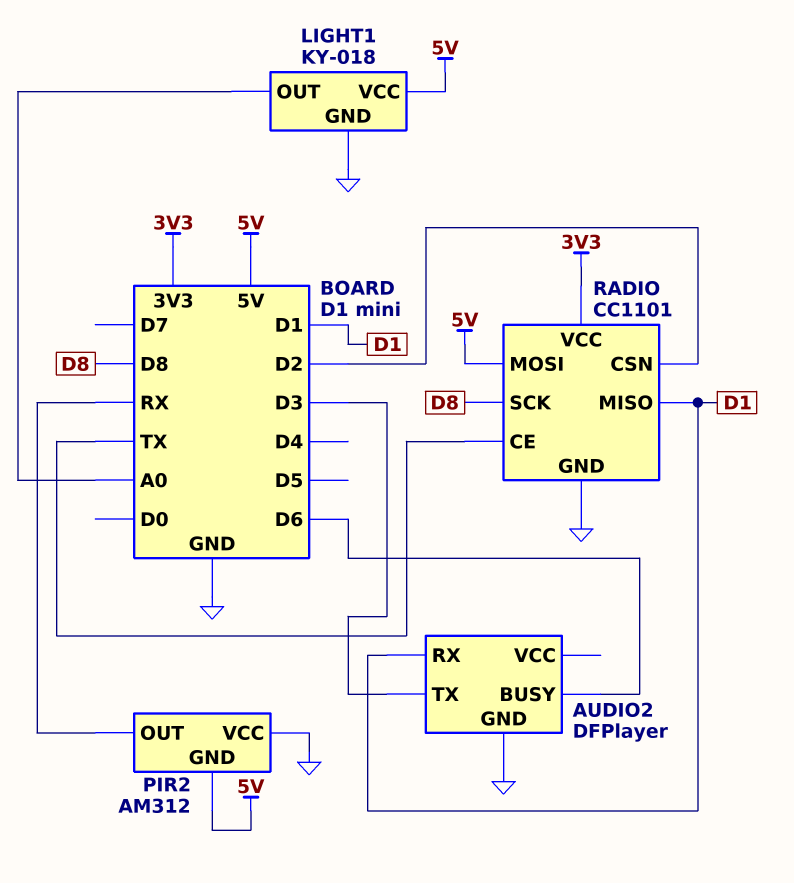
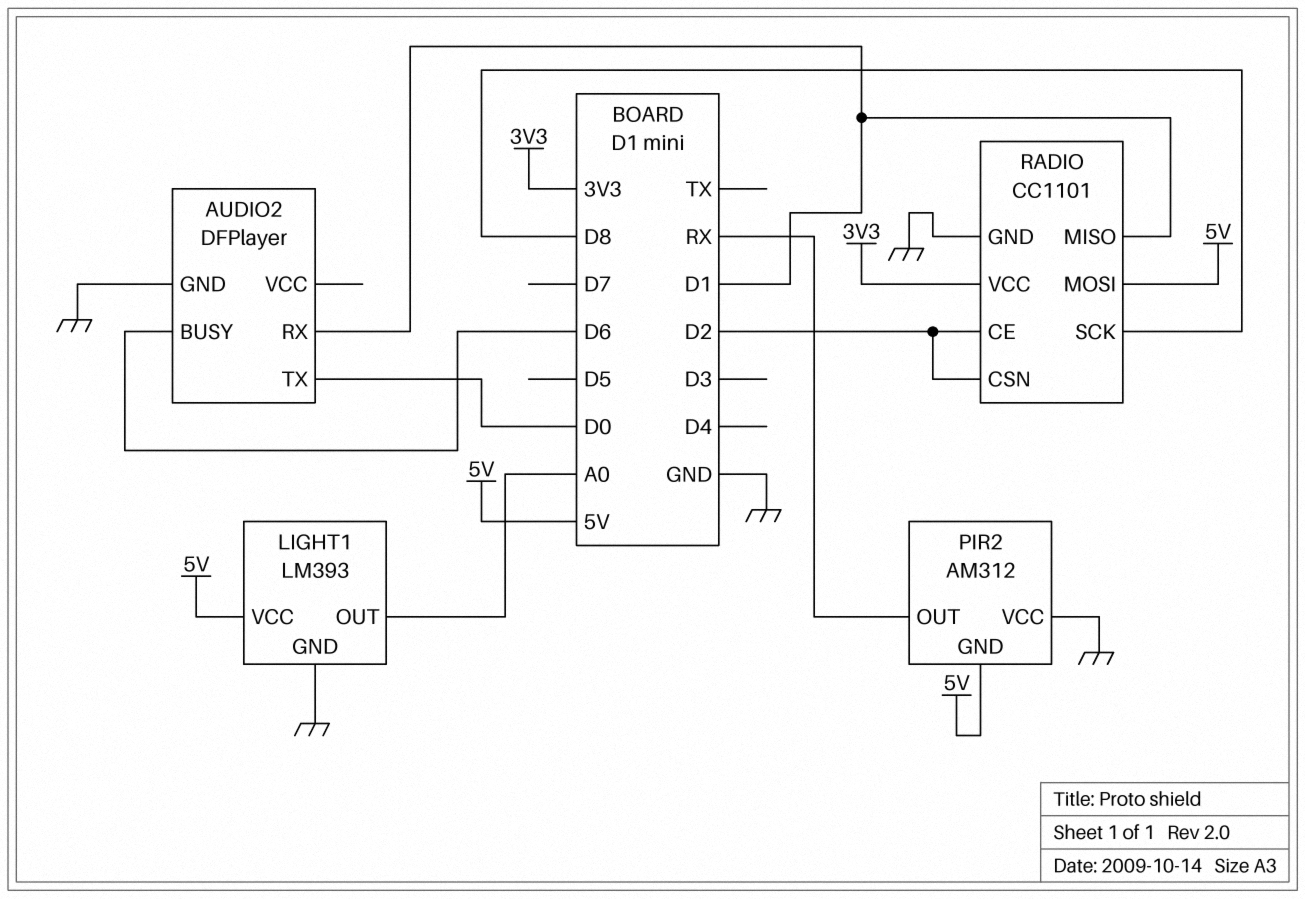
AUDIO2 pin TX: D3 -> D0
LIGHT1: KY-018 -> LM393
RADIO pin CE: TX -> D2

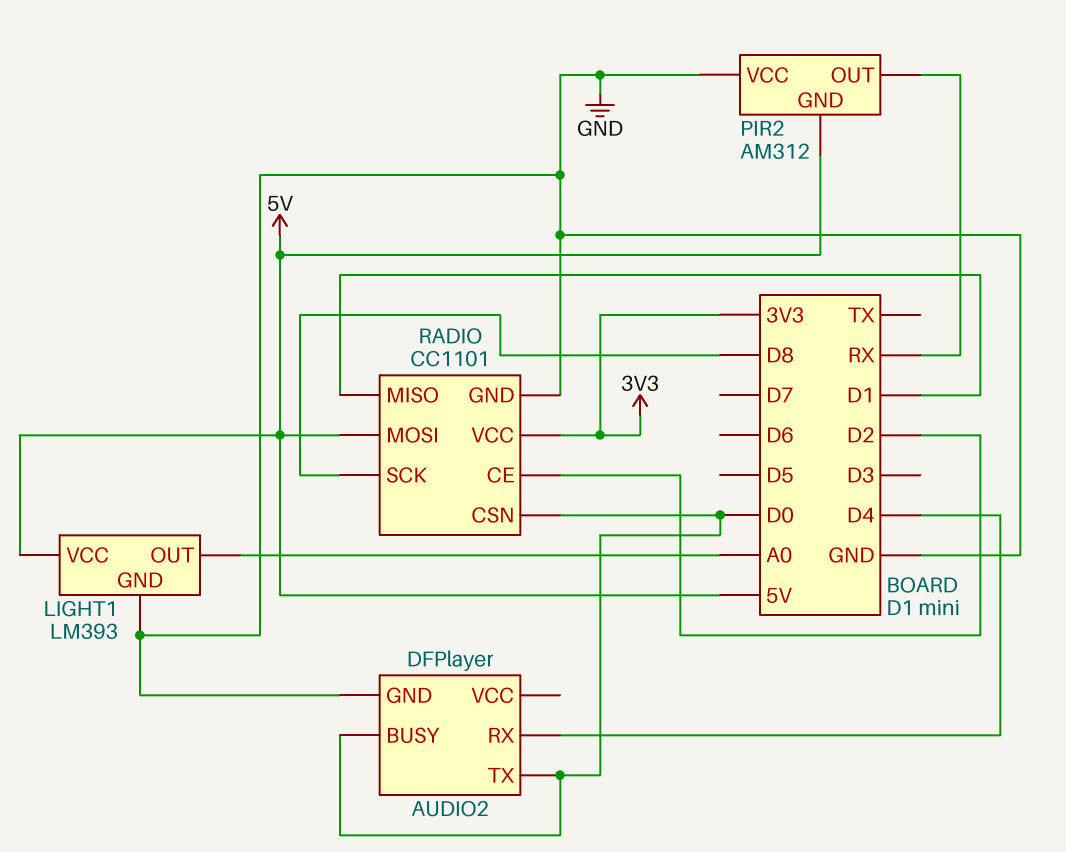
AUDIO2 pin BUSY: D6 -> D0
AUDIO2 pin RX: D1 -> D4
RADIO pin CSN: D2 -> D0

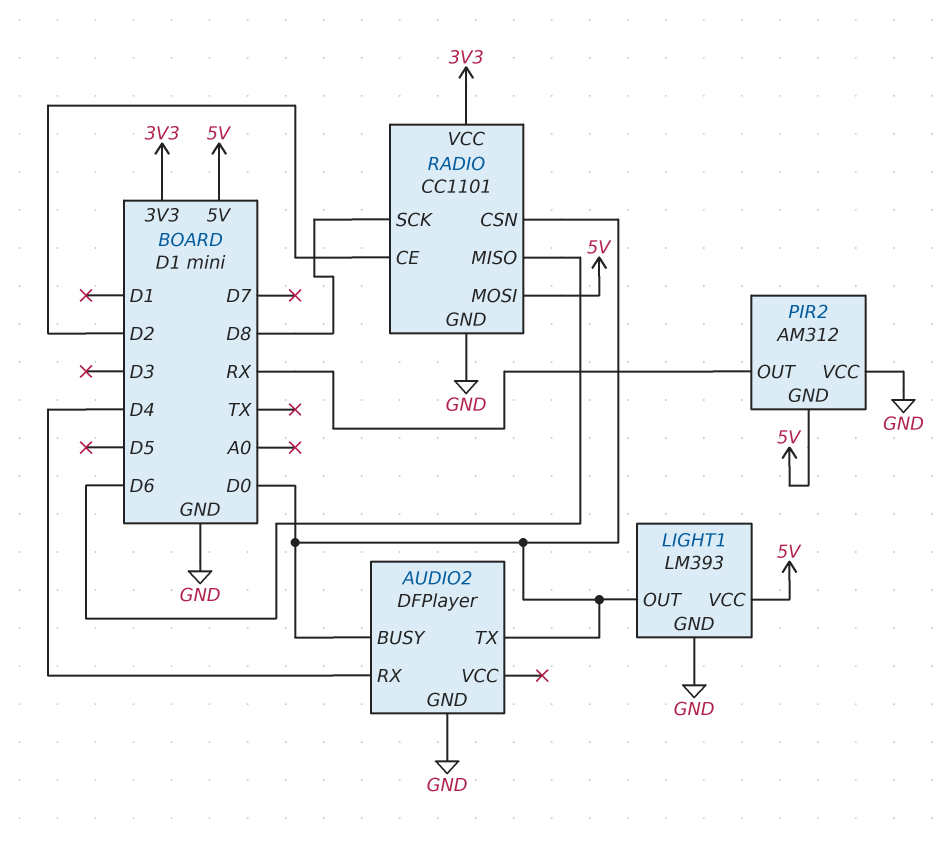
LIGHT1 pin OUT: A0 -> D0
RADIO pin MISO: D1 -> D6

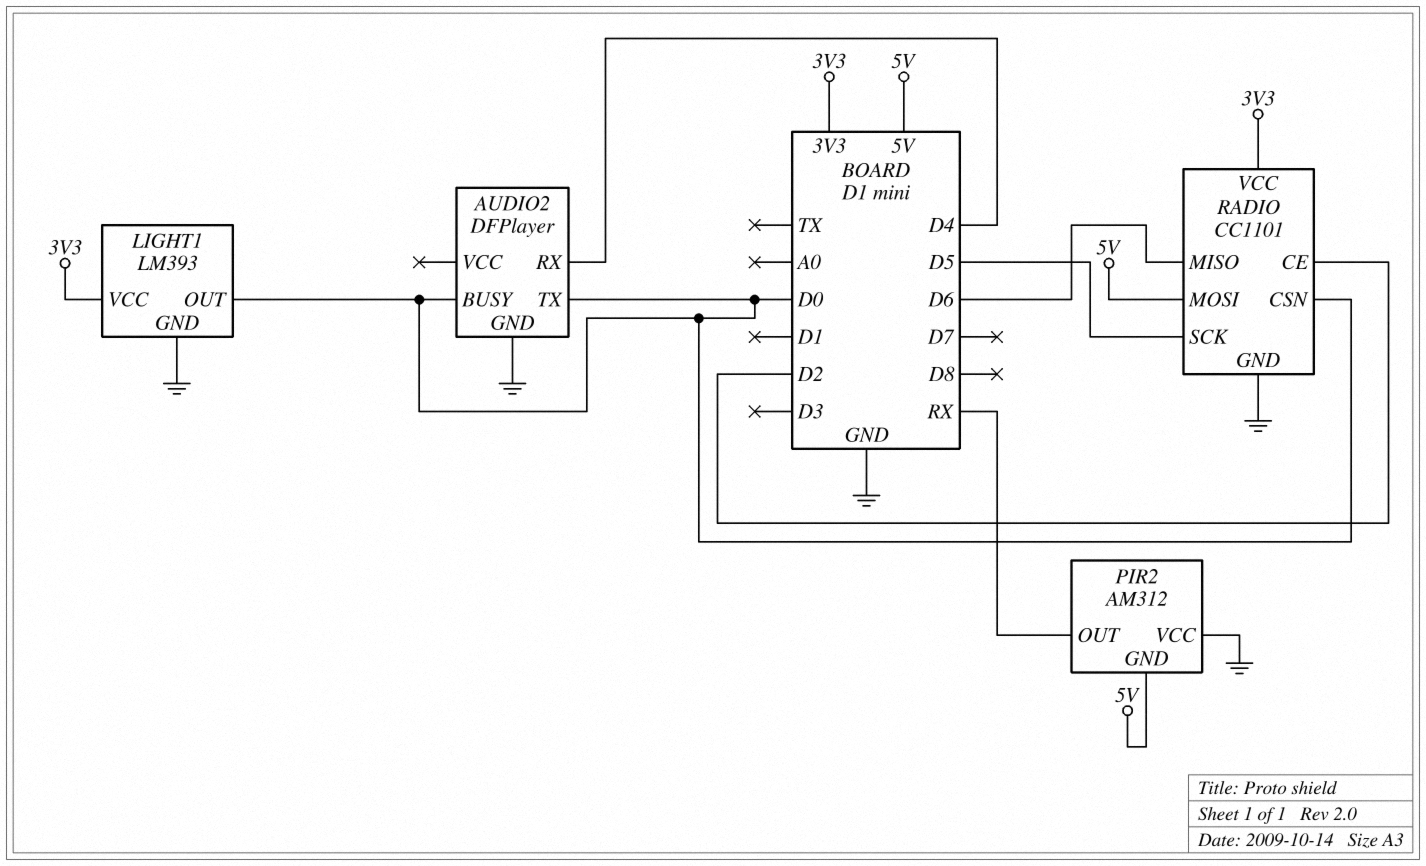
LIGHT1 pin VCC: 5V -> 3V3
RADIO pin SCK: D8 -> D5

